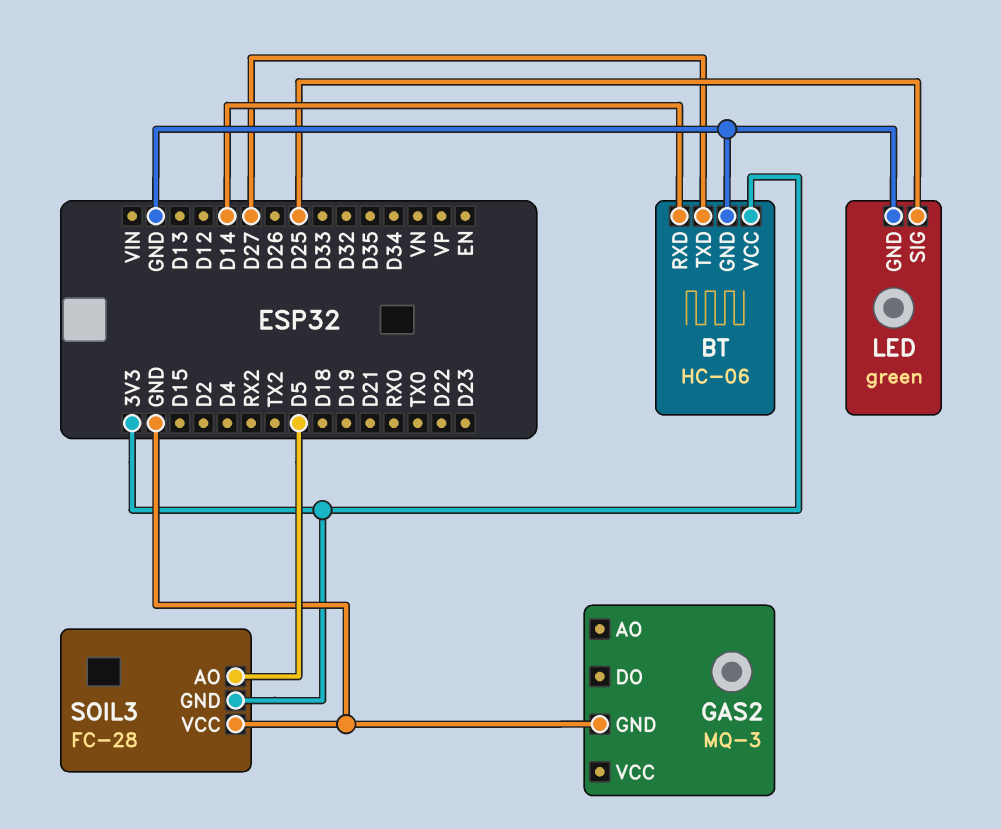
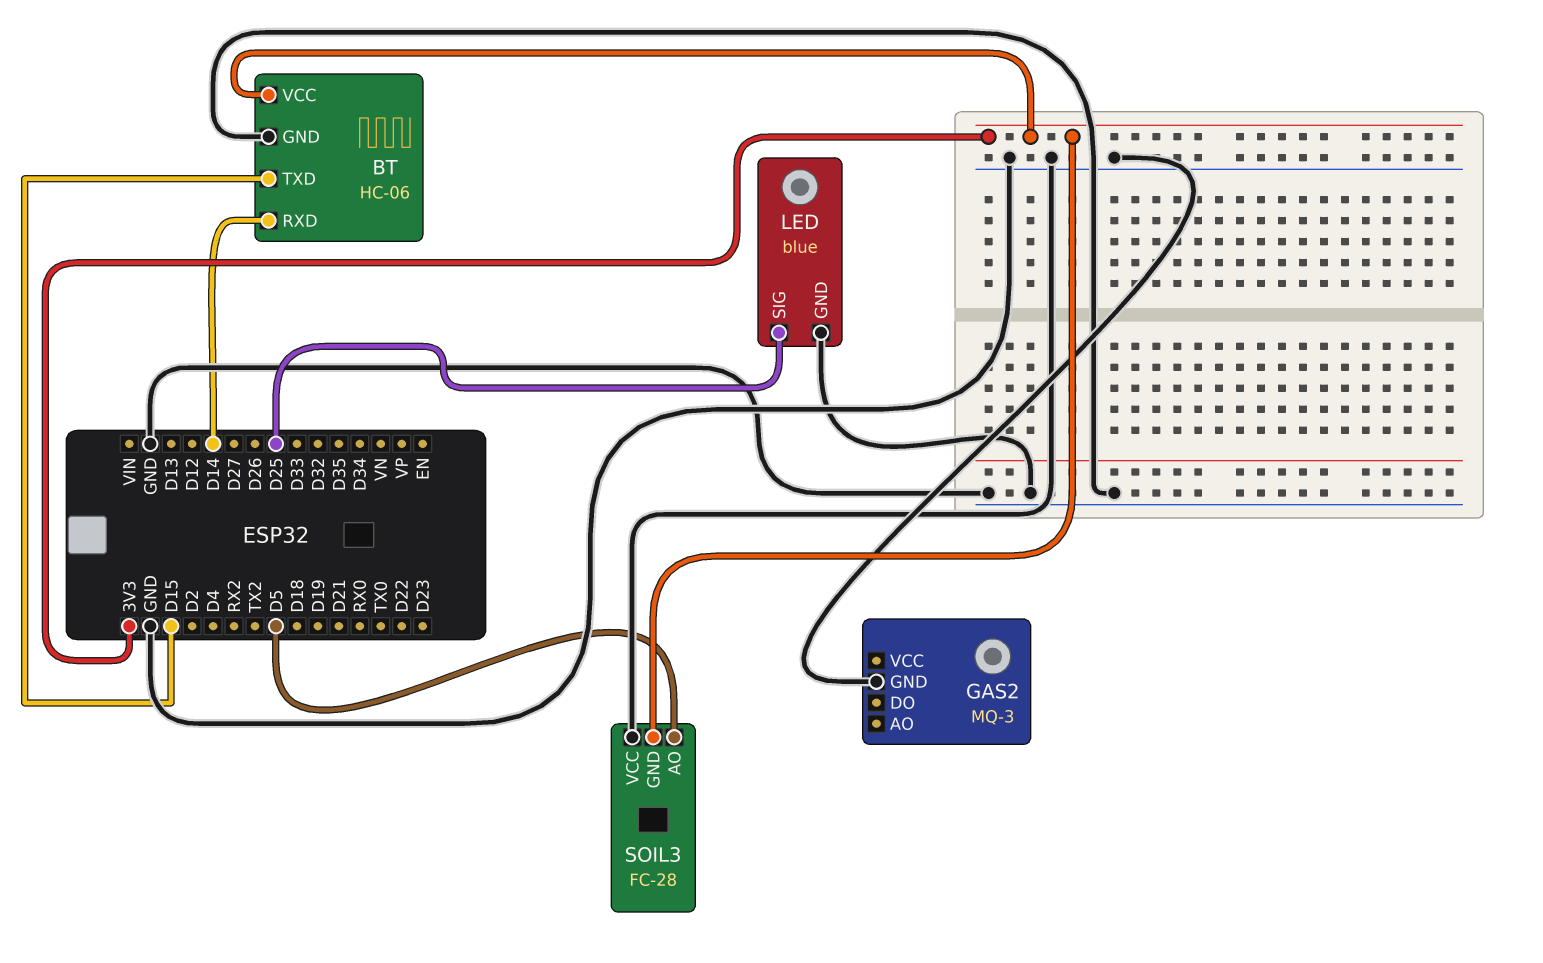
BT pin TXD: D27 -> D15
LED: green -> blue

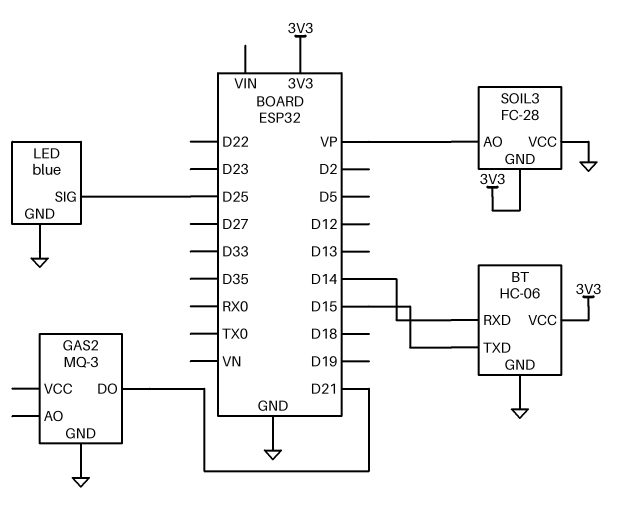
GAS2 pin DO: none -> D21
SOIL3 pin AO: D5 -> VP

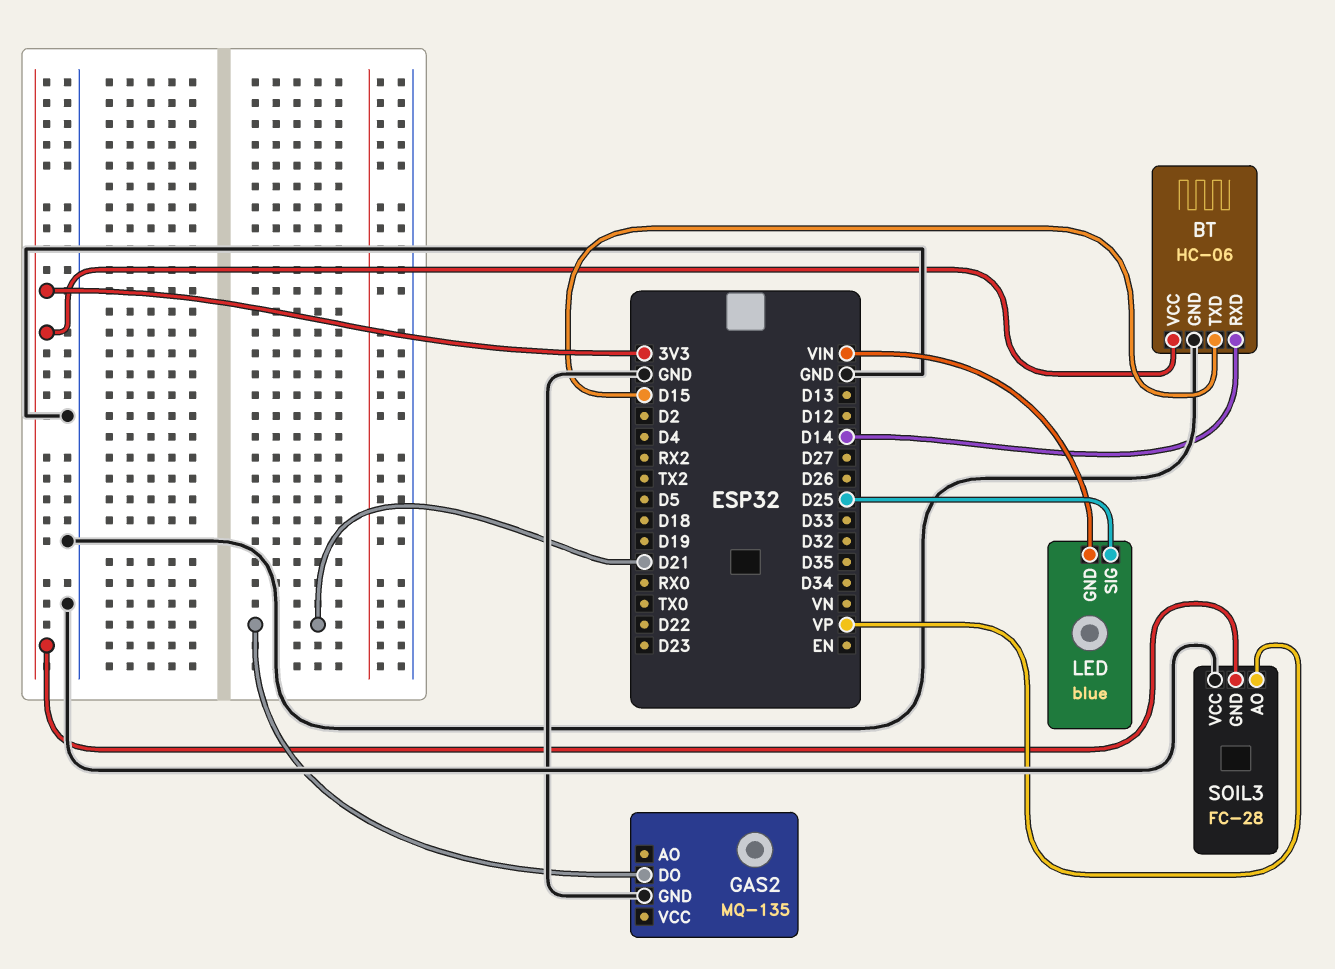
GAS2: MQ-3 -> MQ-135
LED pin GND: GND -> VIN

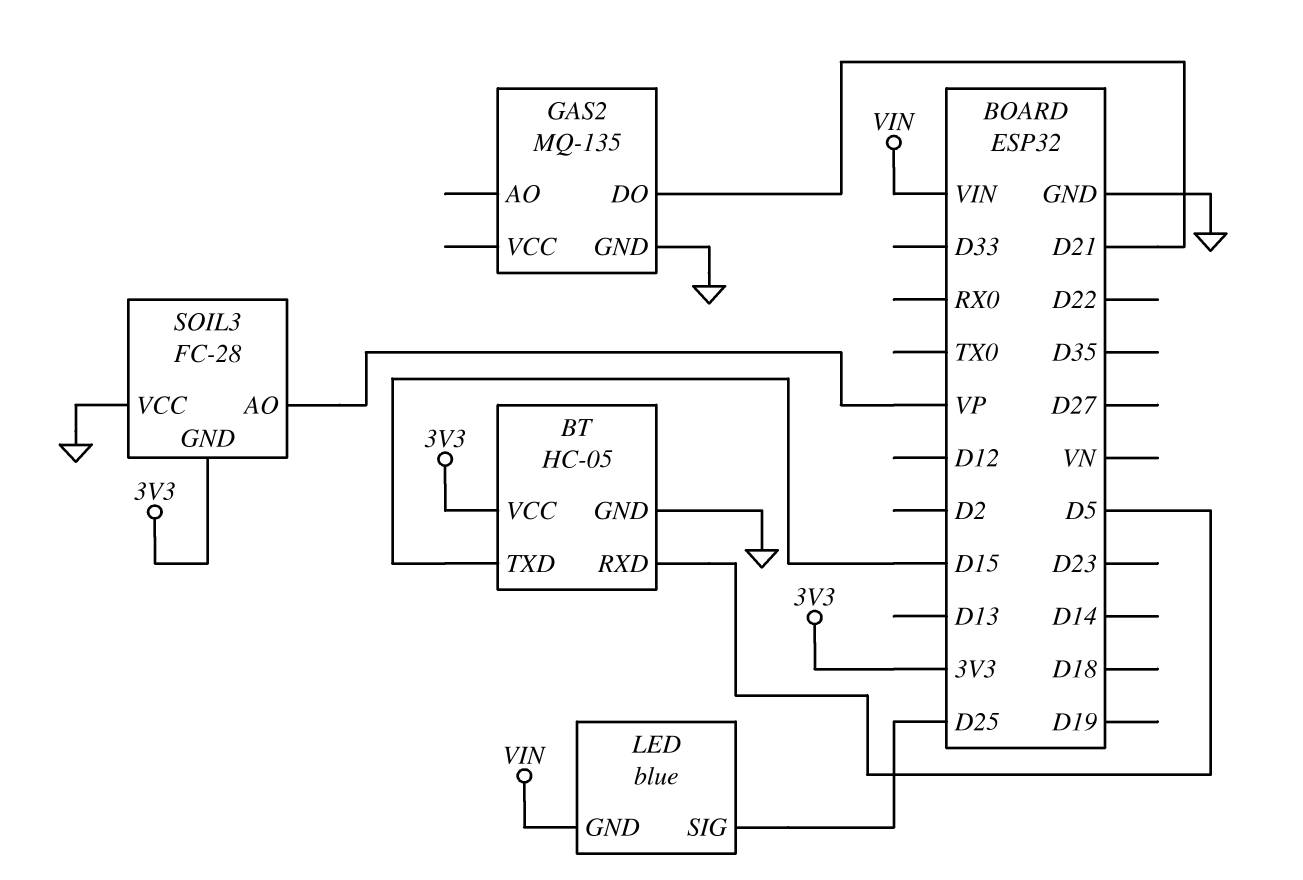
BT: HC-06 -> HC-05
BT pin RXD: D14 -> D5

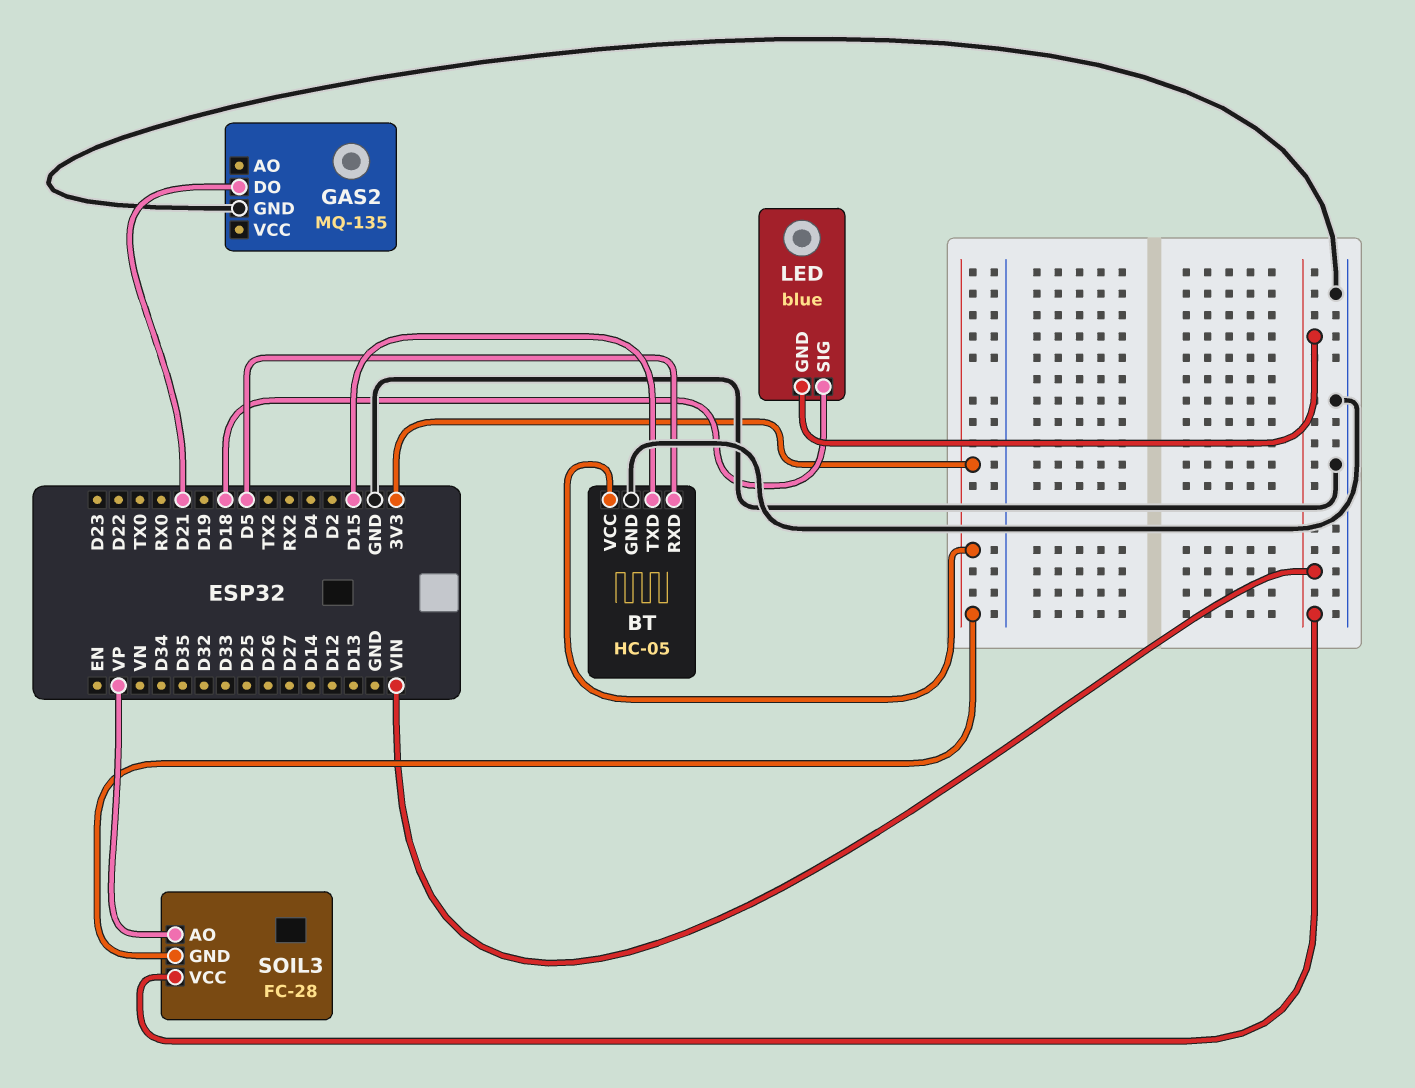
LED pin SIG: D25 -> D18
SOIL3 pin VCC: GND -> VIN

